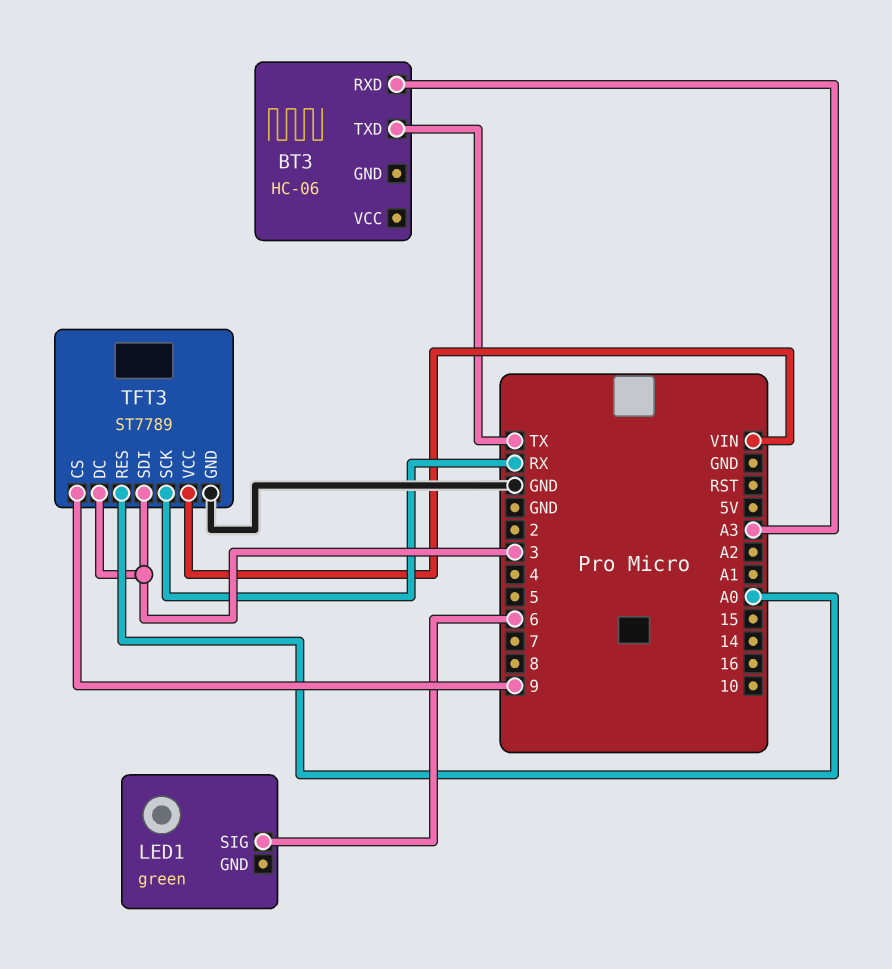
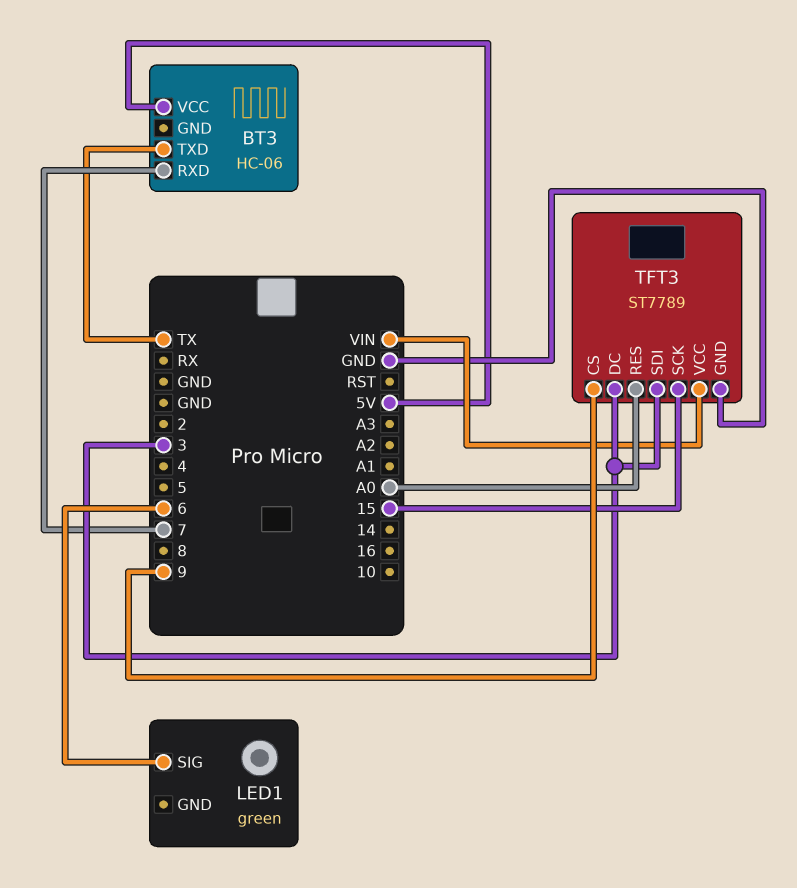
BT3 pin RXD: A3 -> 7
BT3 pin VCC: none -> 5V
TFT3 pin SCK: RX -> 15

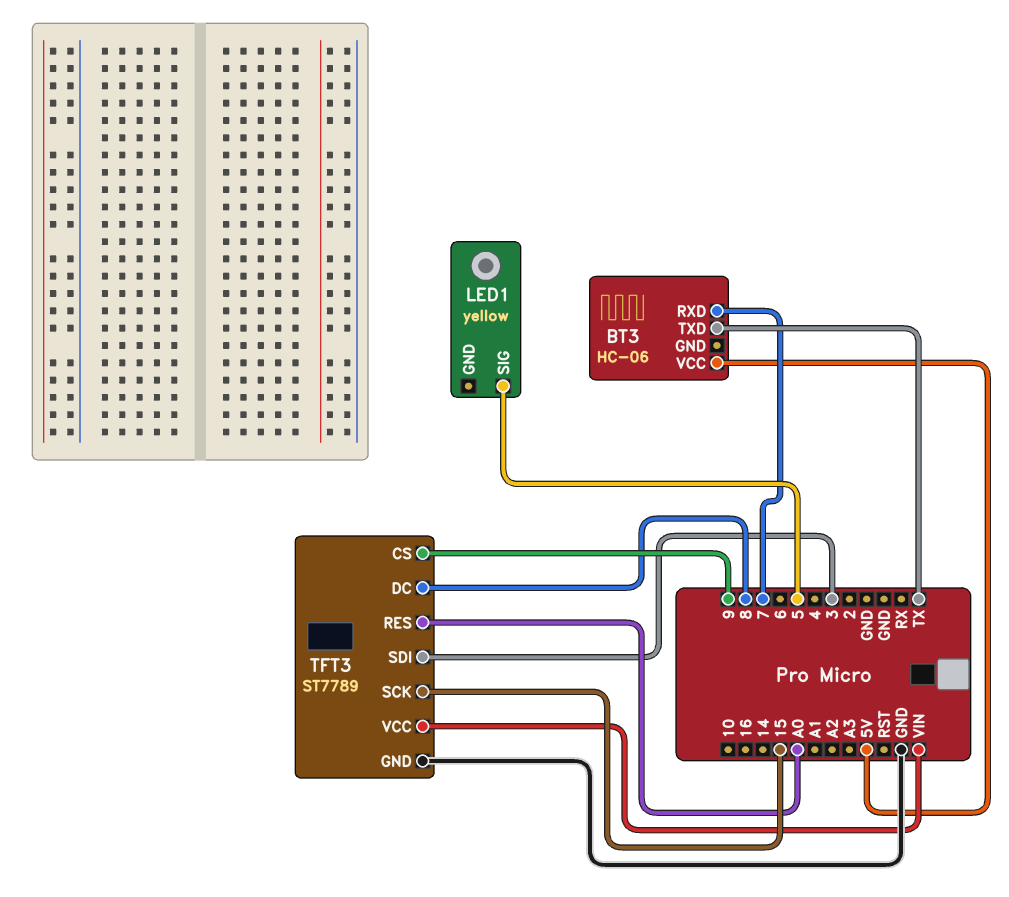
LED1: green -> yellow
LED1 pin SIG: 6 -> 5
TFT3 pin DC: 3 -> 8

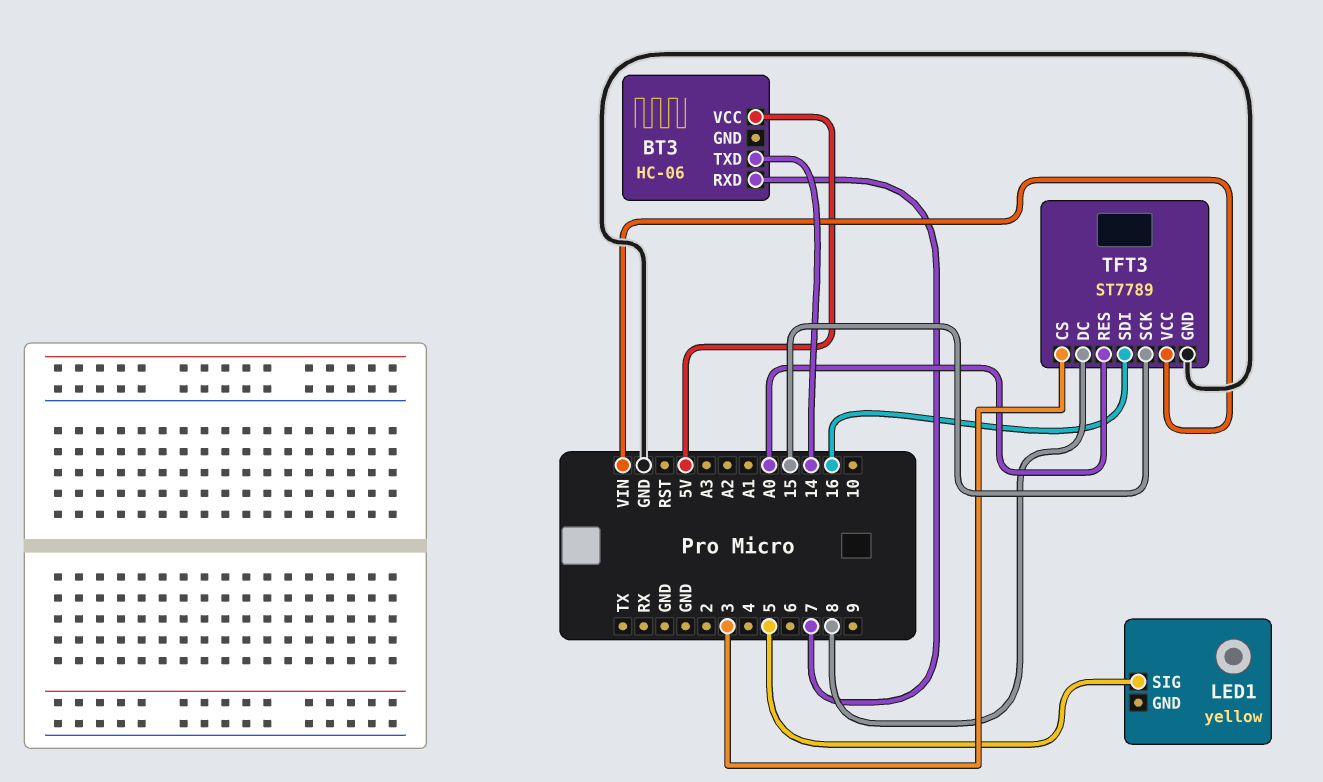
BT3 pin TXD: TX -> 14
TFT3 pin CS: 9 -> 3
TFT3 pin SDI: 3 -> 16

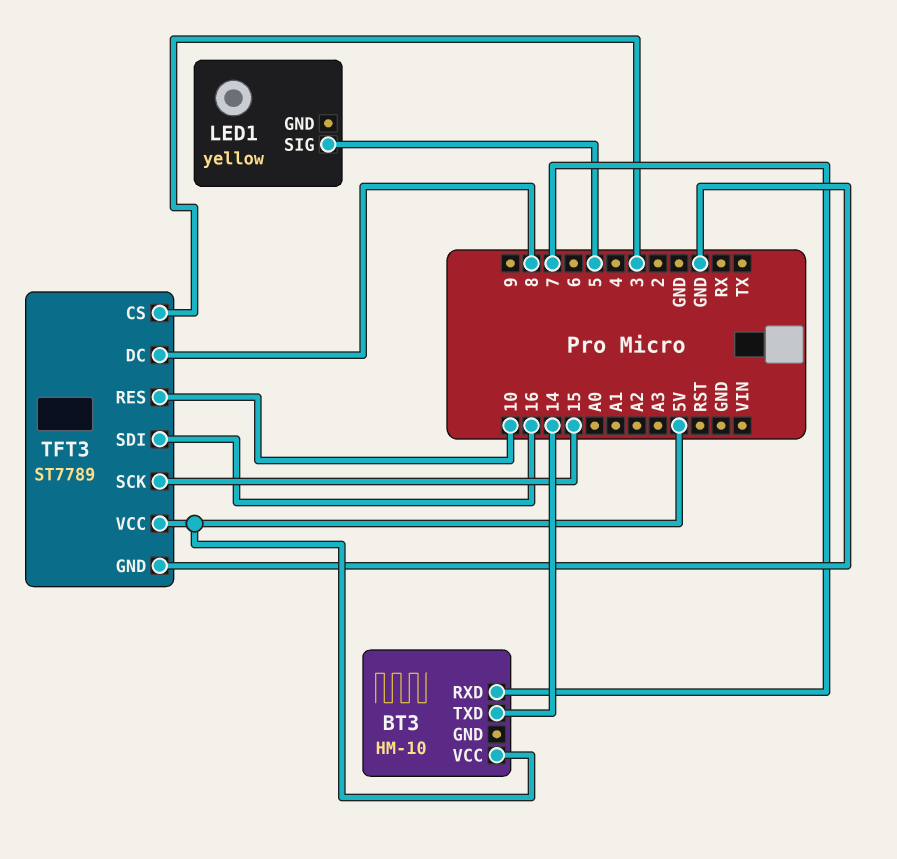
BT3: HC-06 -> HM-10
TFT3 pin RES: A0 -> 10
TFT3 pin VCC: VIN -> 5V

